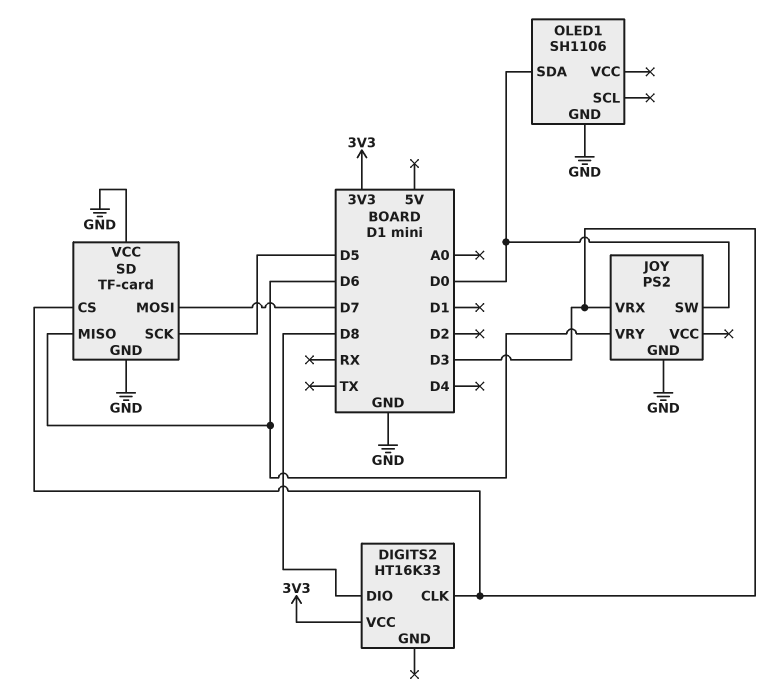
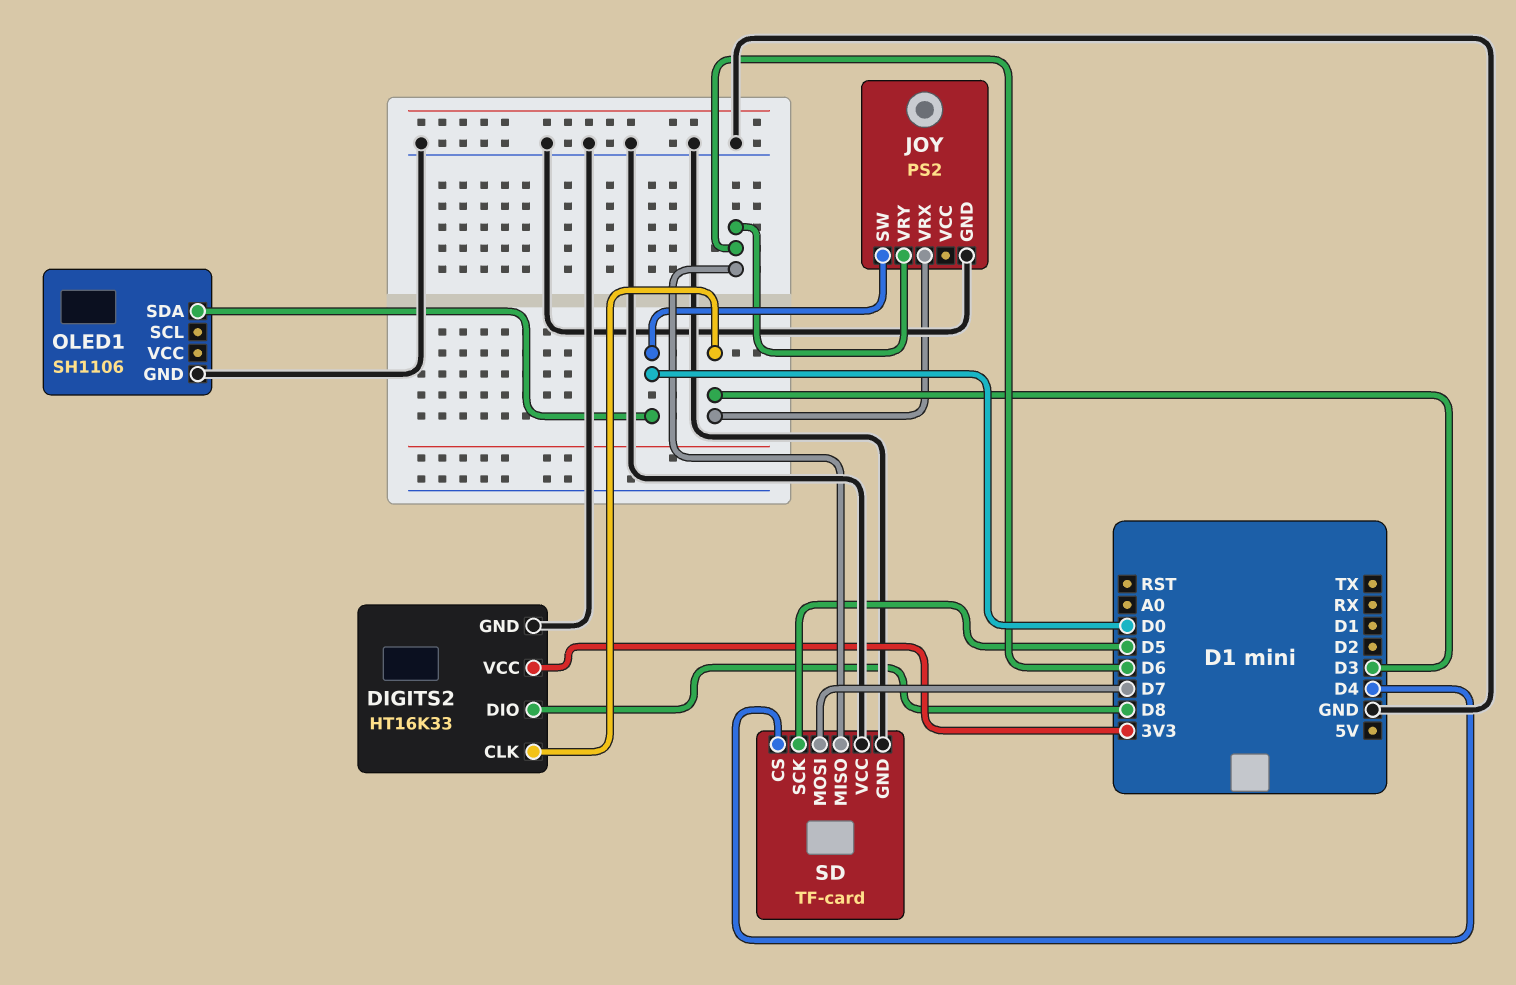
DIGITS2 pin GND: none -> GND
SD pin CS: D3 -> D4

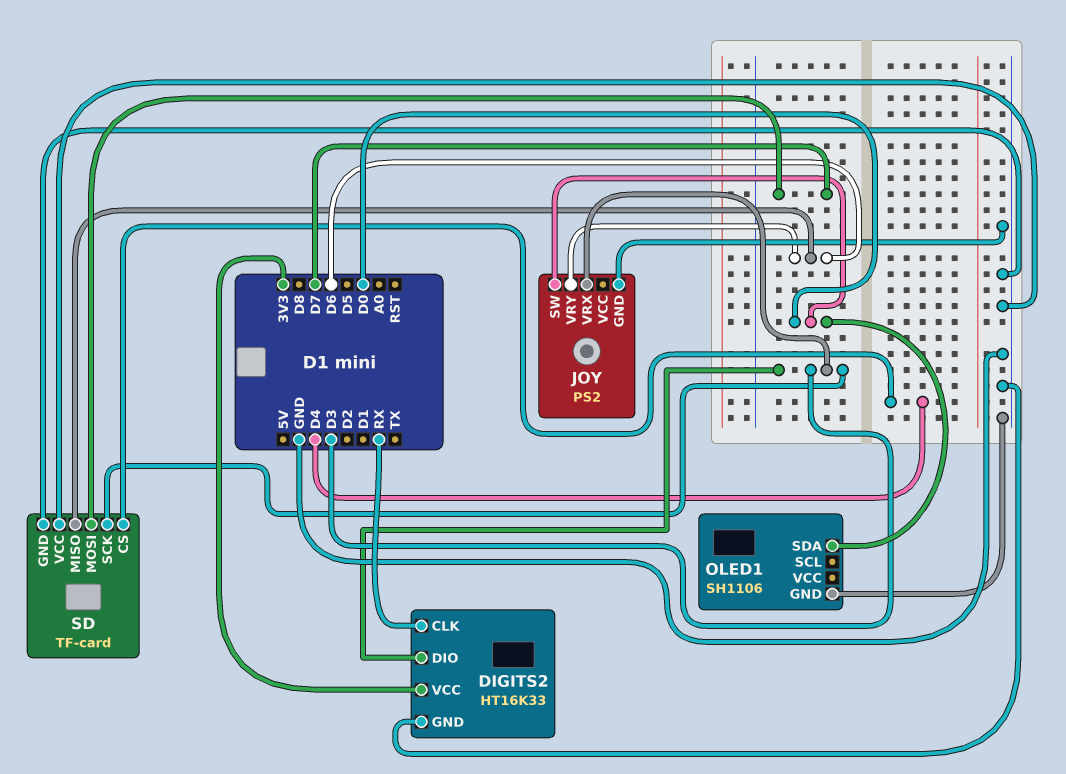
DIGITS2 pin CLK: D3 -> RX
DIGITS2 pin DIO: D8 -> D3
SD pin SCK: D5 -> D3

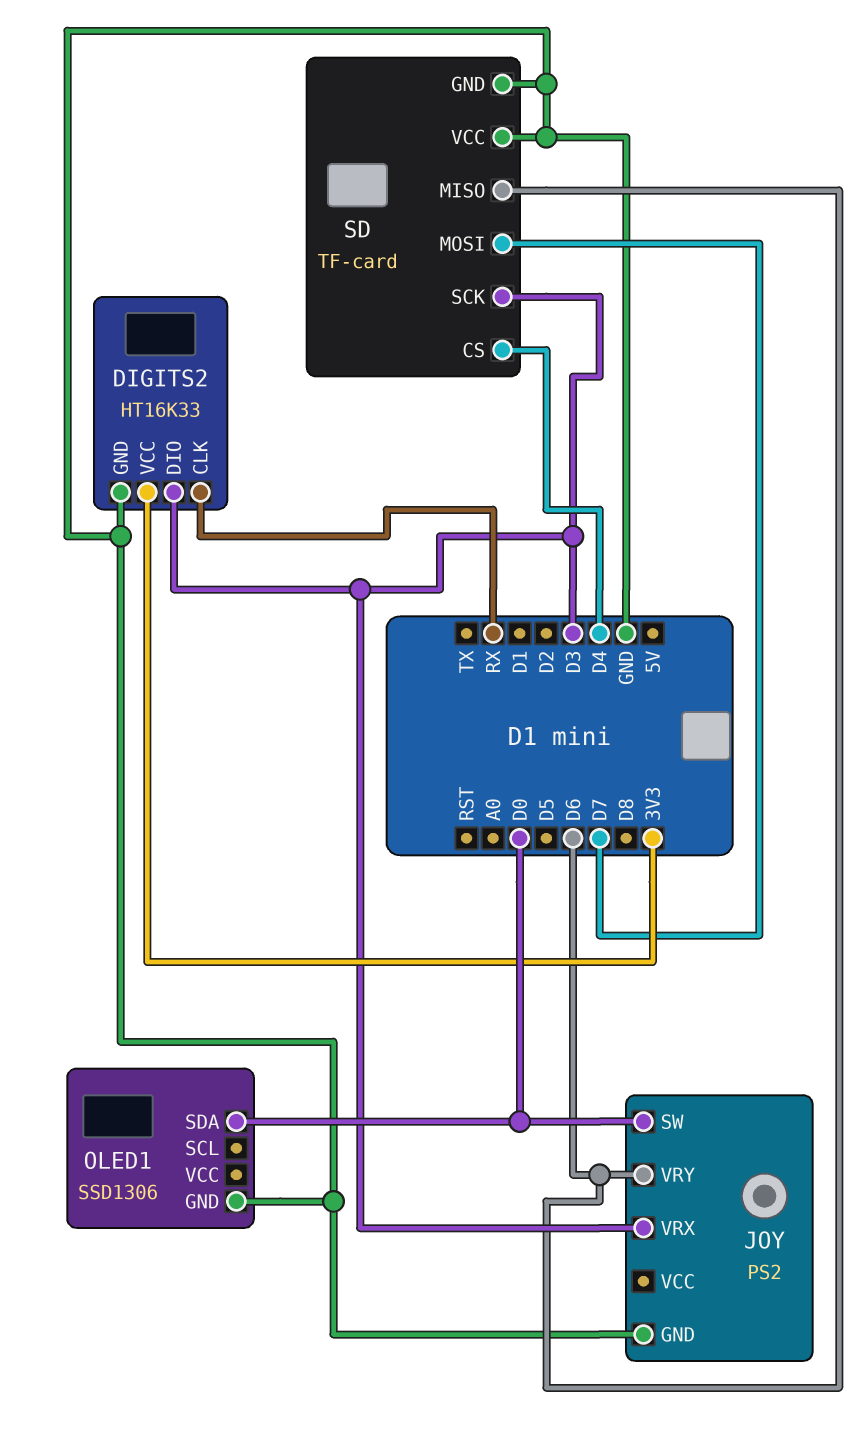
OLED1: SH1106 -> SSD1306

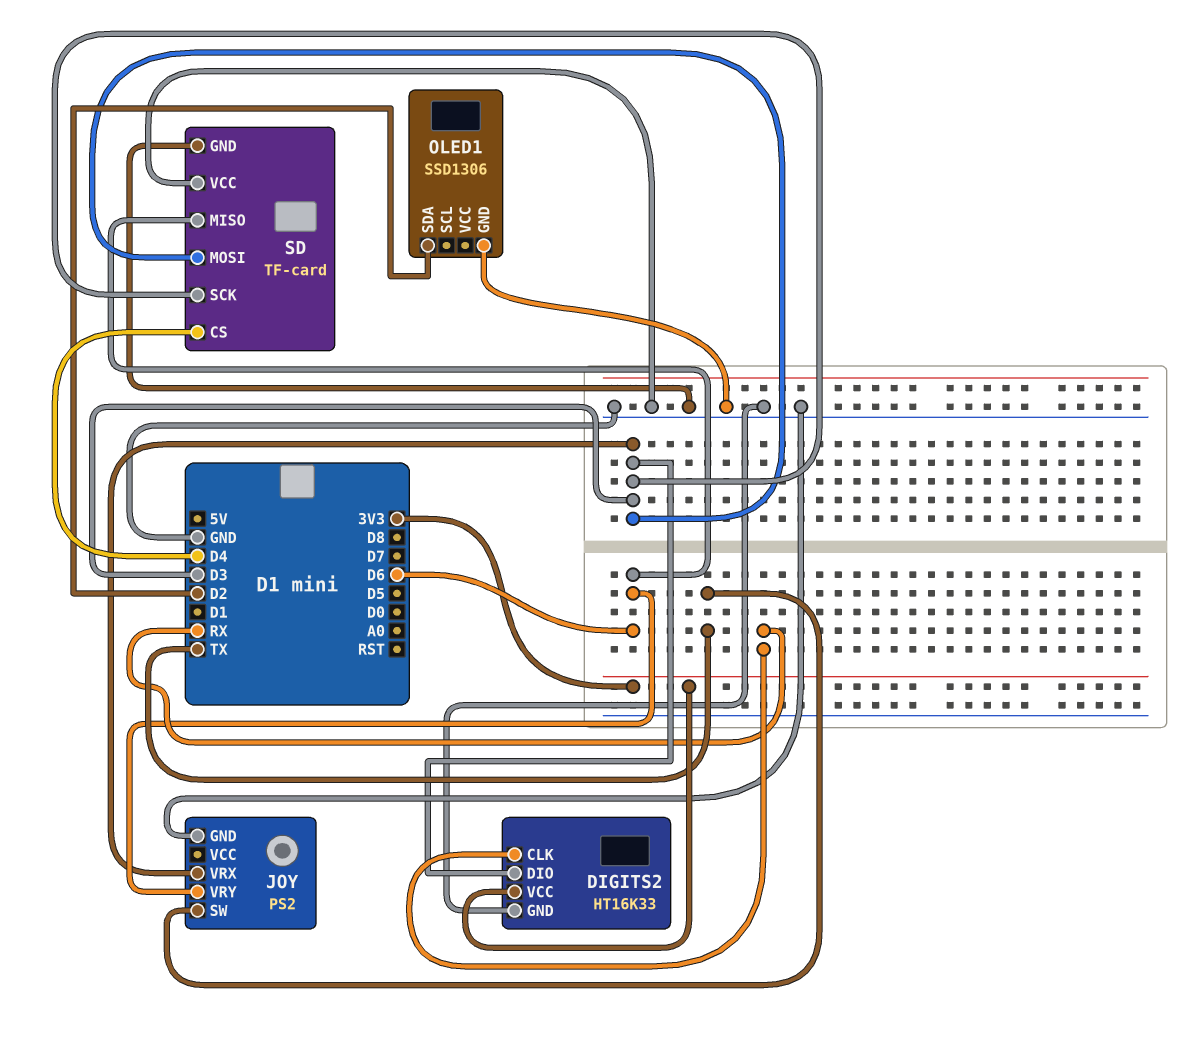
JOY pin SW: D0 -> TX
OLED1 pin SDA: D0 -> D2
SD pin MOSI: D7 -> D3

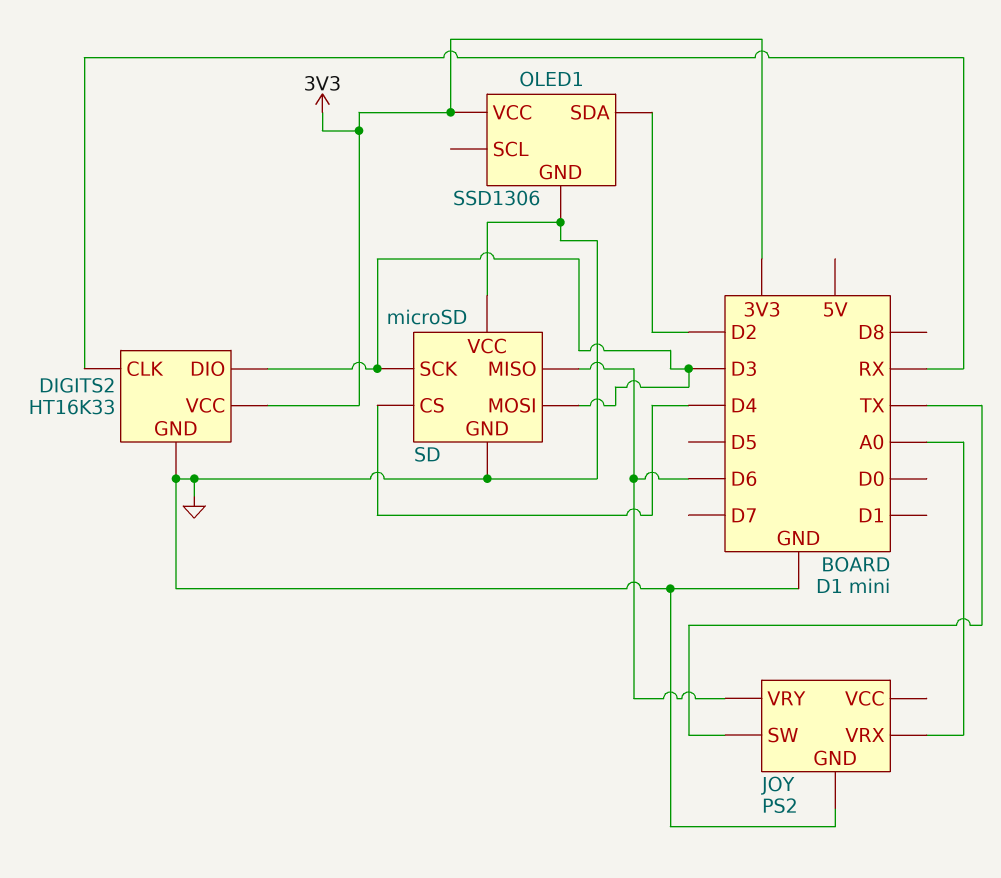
JOY pin VRX: D3 -> A0
OLED1 pin VCC: none -> 3V3
SD: TF-card -> microSD

